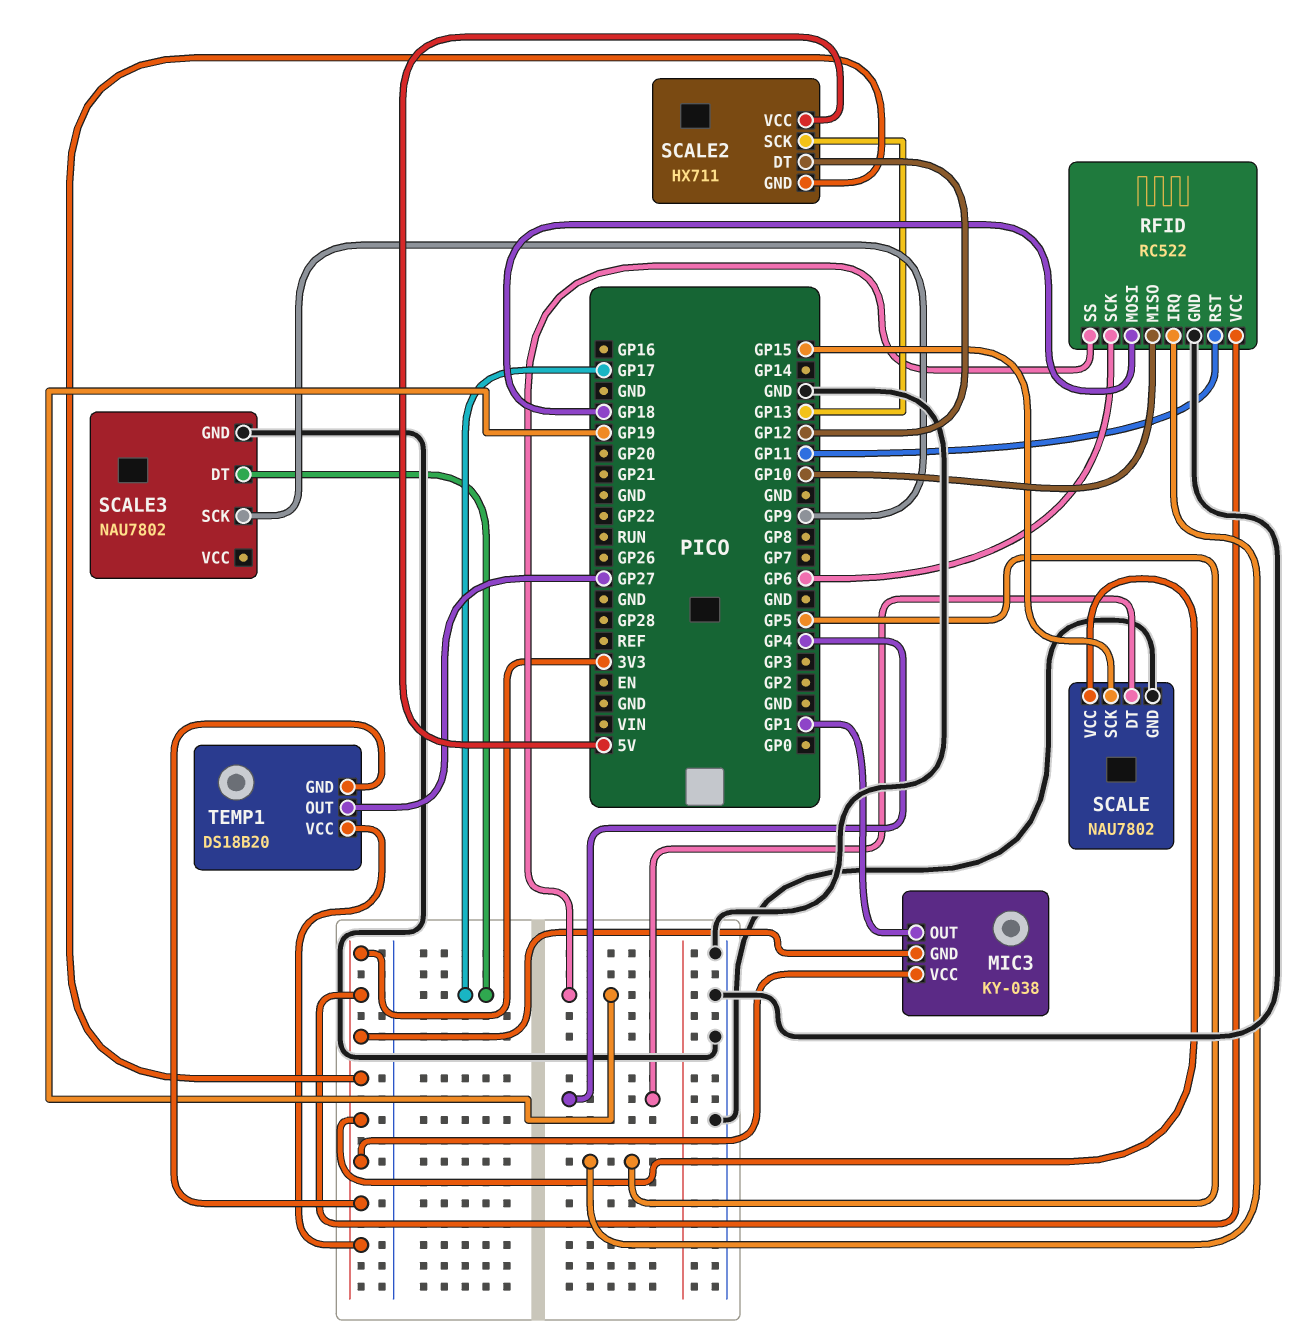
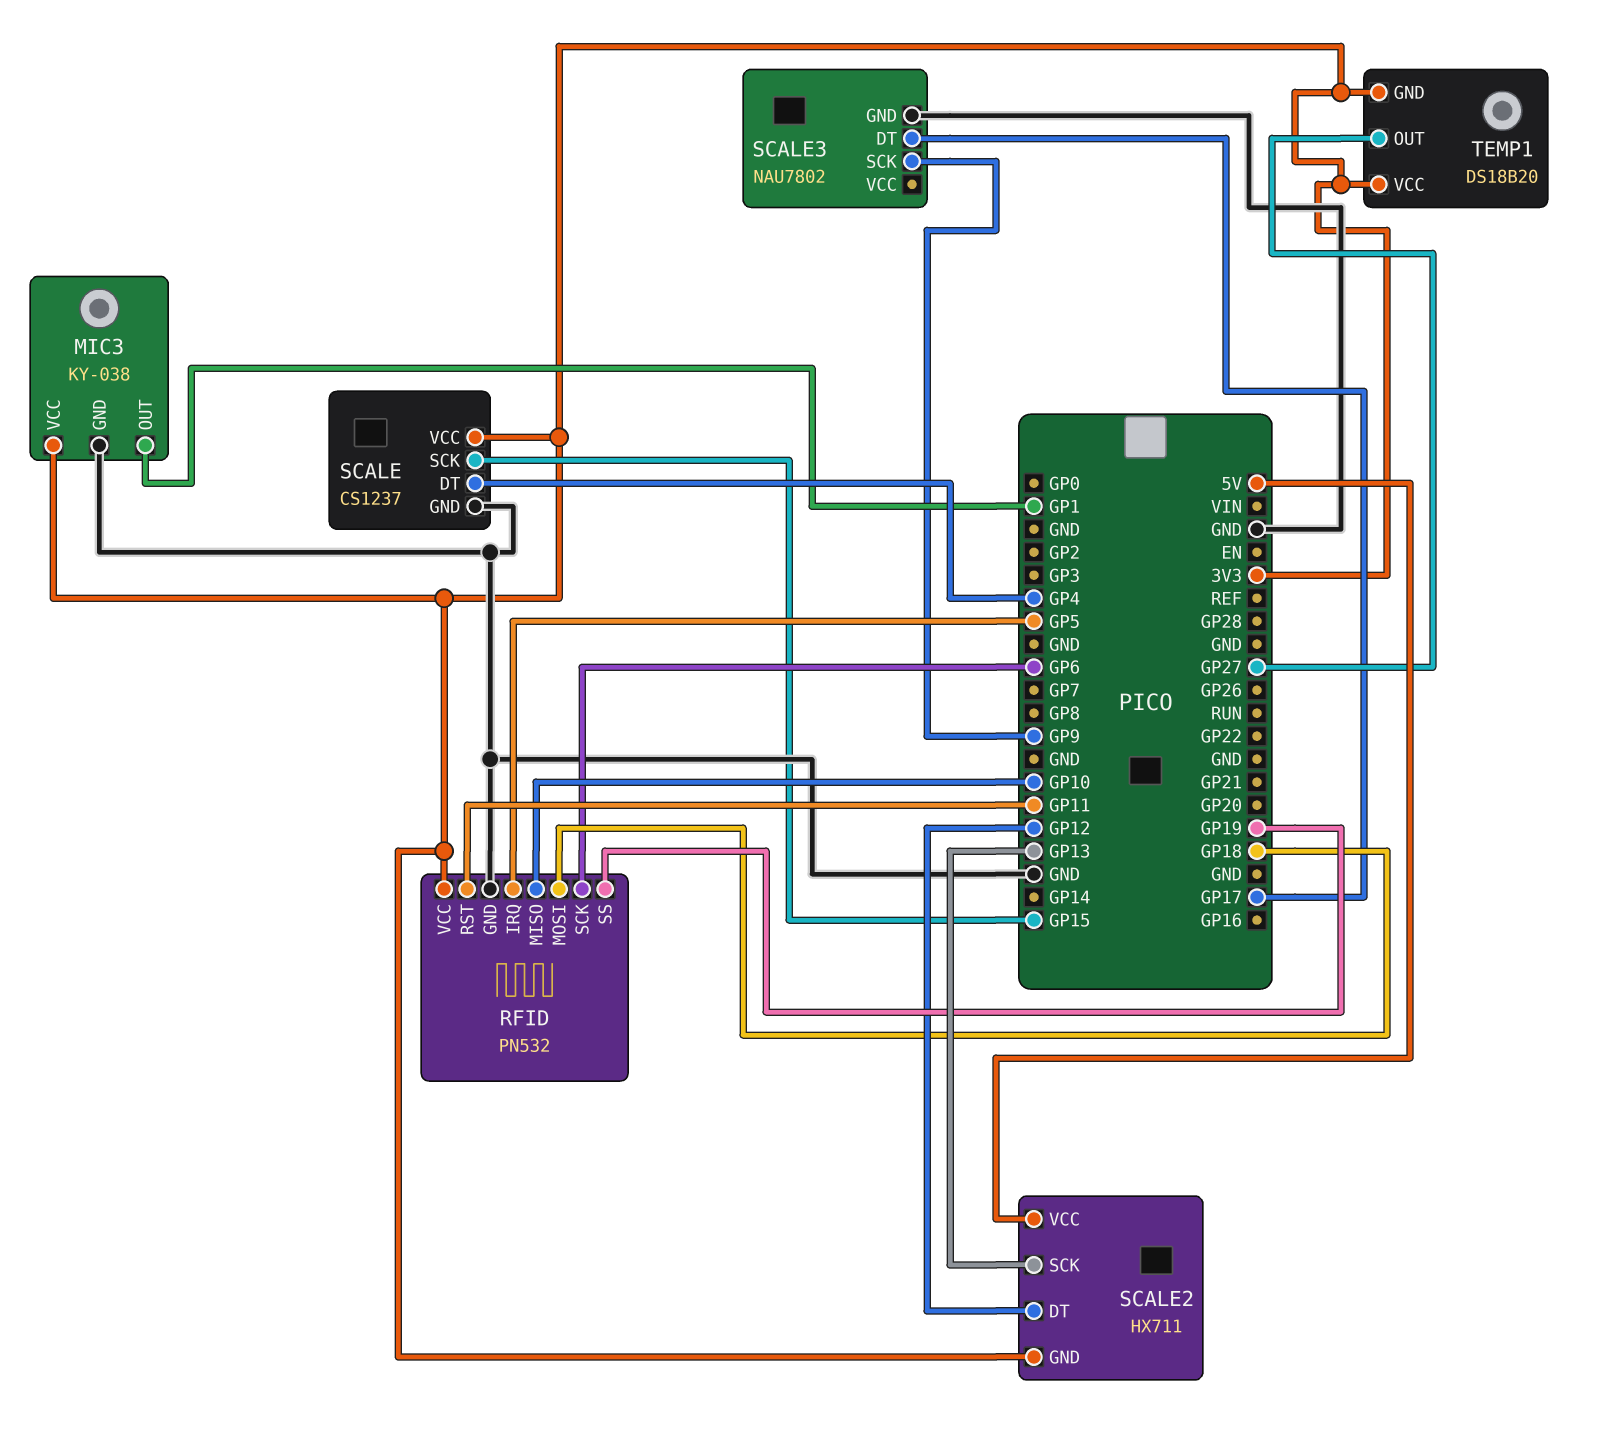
MIC3 pin GND: 3V3 -> GND
RFID: RC522 -> PN532
SCALE: NAU7802 -> CS1237

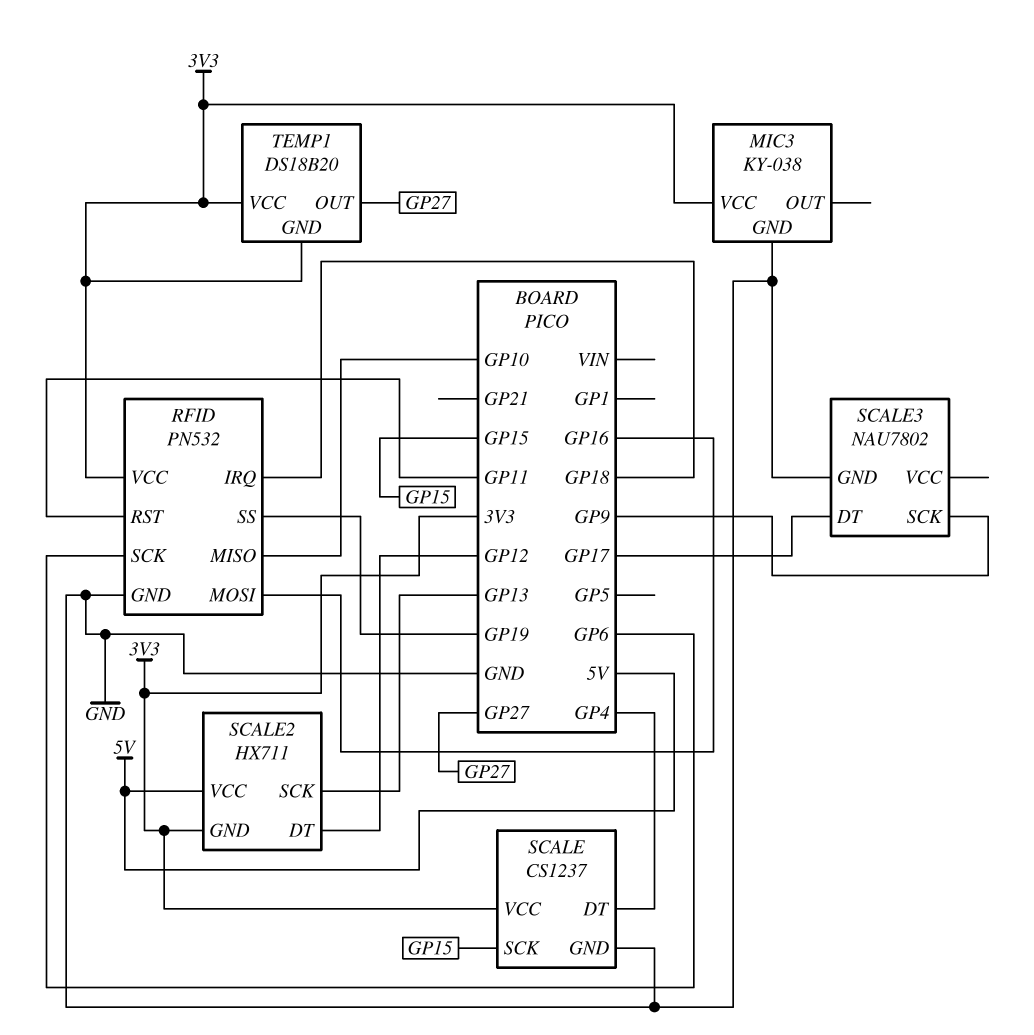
MIC3 pin OUT: GP1 -> none
RFID pin IRQ: GP5 -> GP18
RFID pin MOSI: GP18 -> GP16

